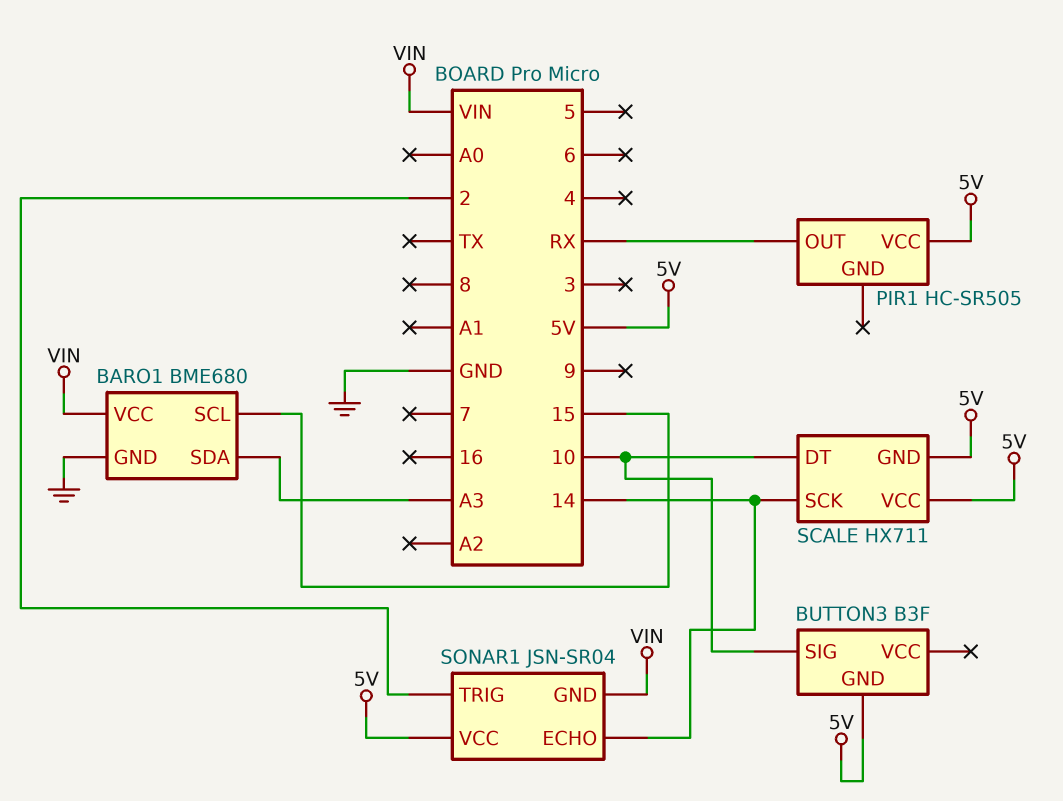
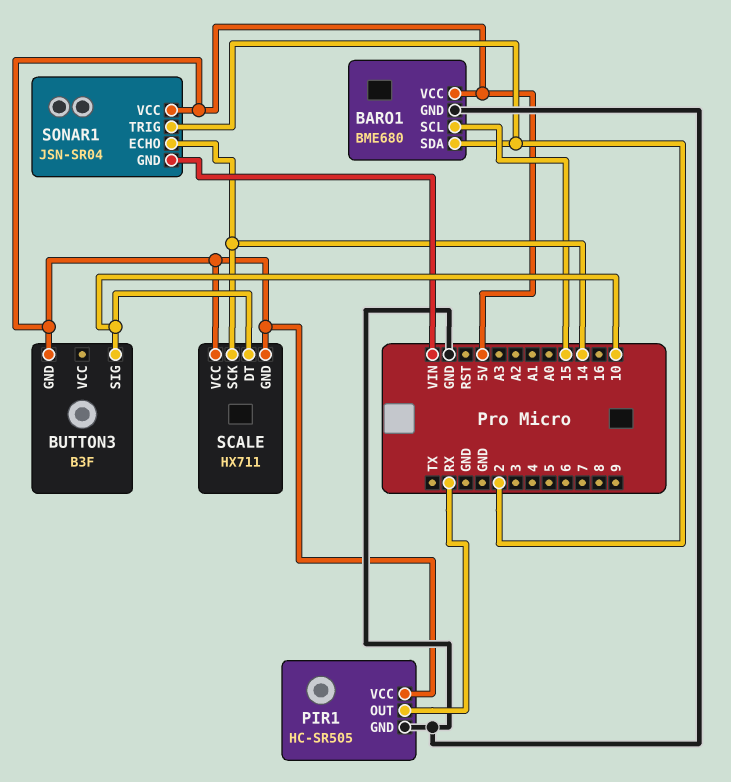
BARO1 pin SDA: A3 -> 2
BARO1 pin VCC: VIN -> 5V
PIR1 pin GND: none -> GND

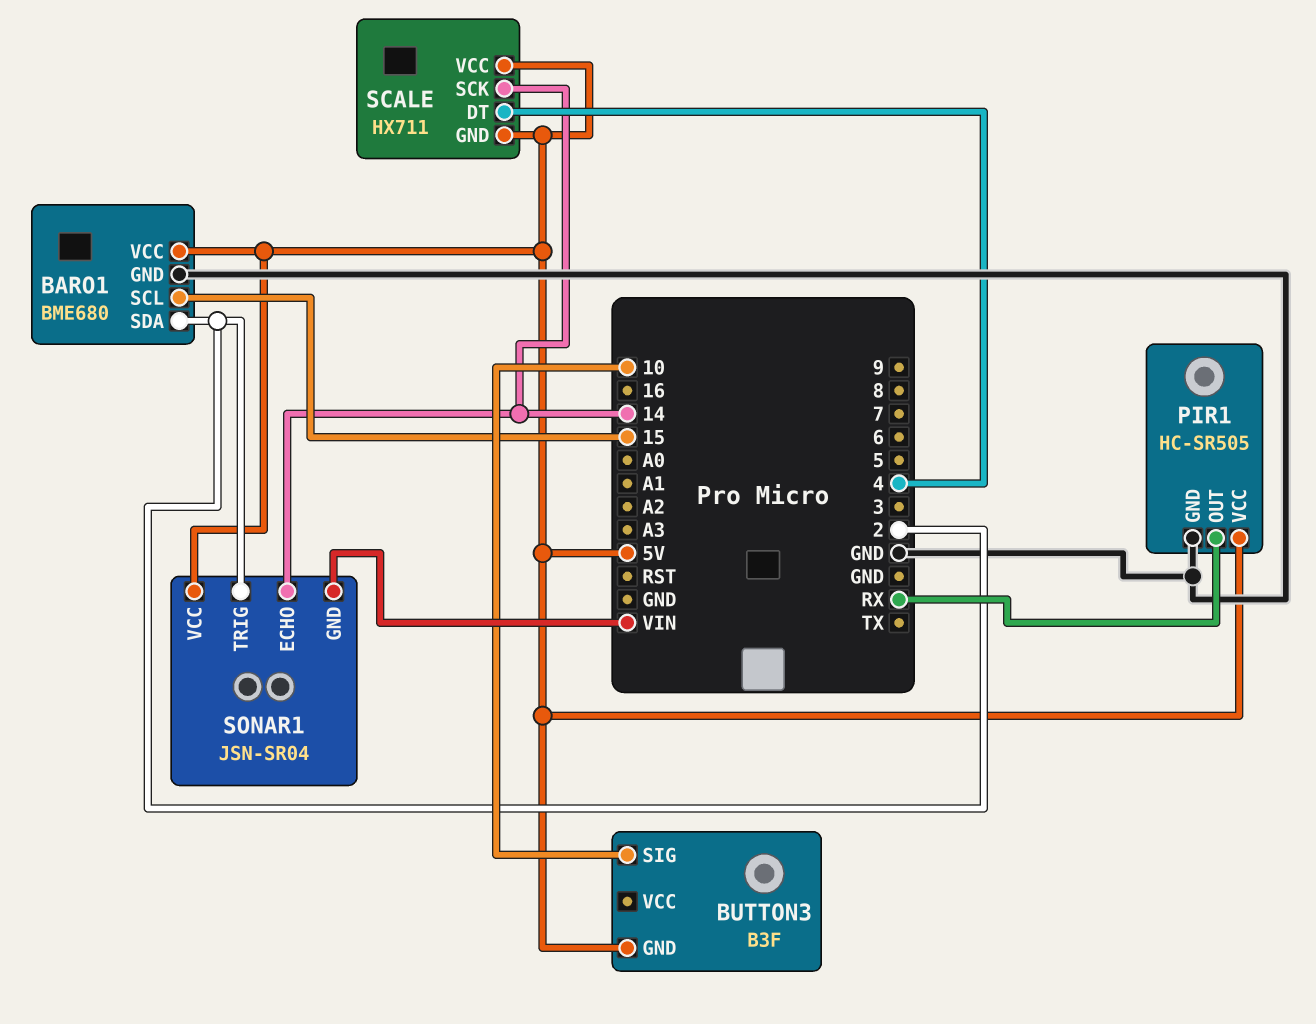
SCALE pin DT: 10 -> 4

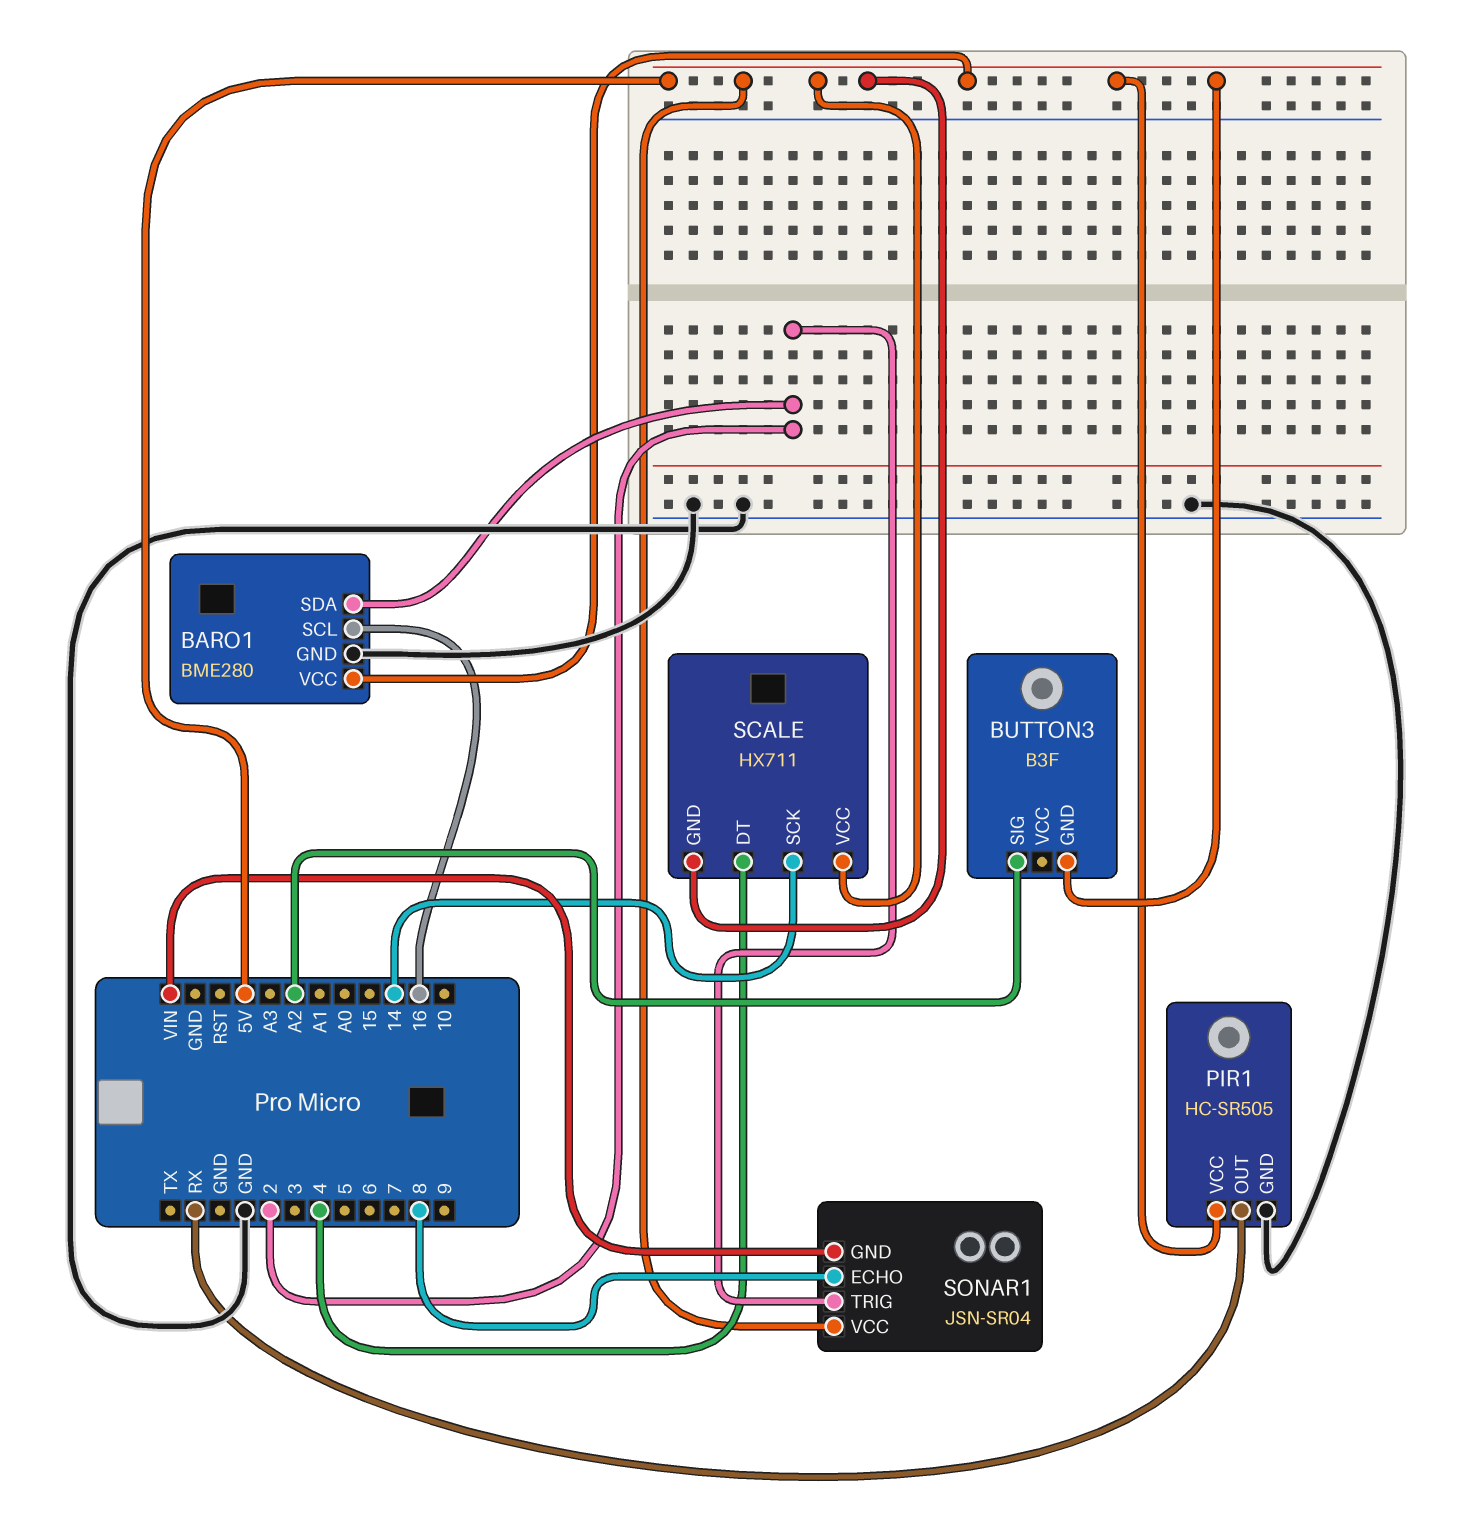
BARO1: BME680 -> BME280
BARO1 pin SCL: 15 -> 16
BUTTON3 pin SIG: 10 -> A2
SONAR1 pin ECHO: 14 -> 8

